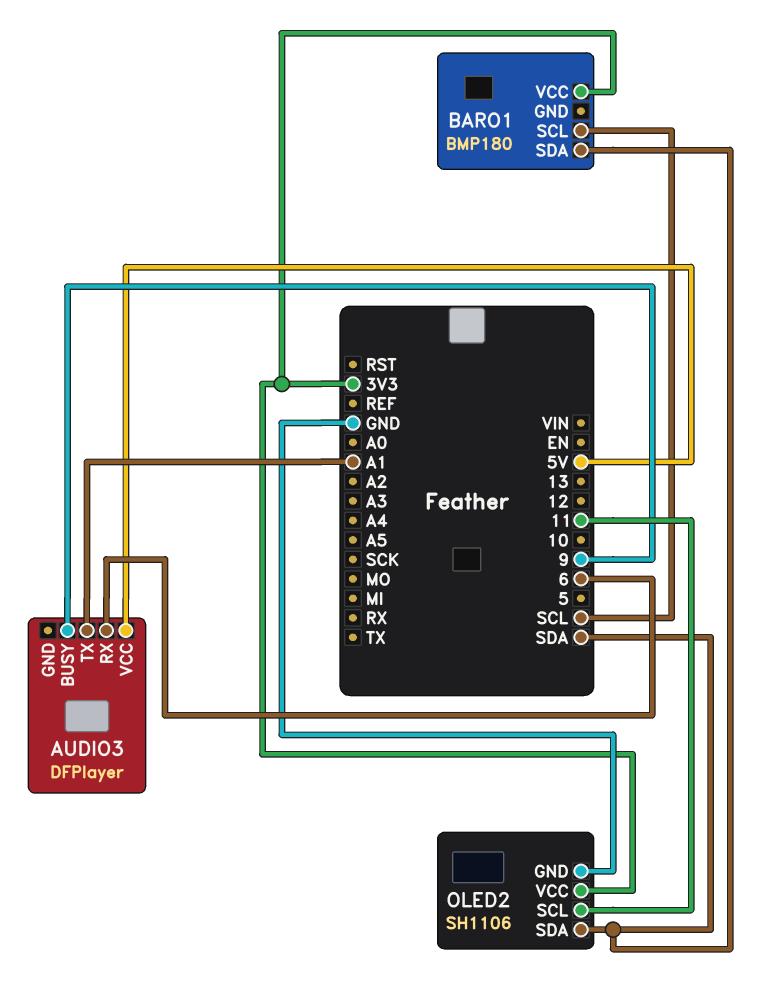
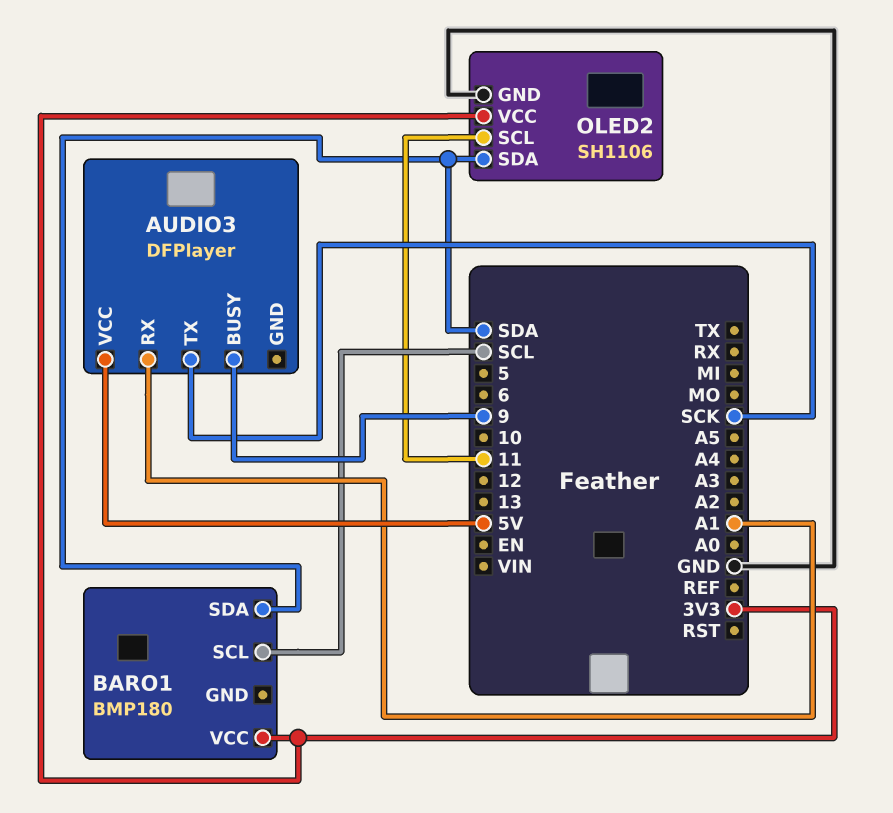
AUDIO3 pin RX: 6 -> A1
AUDIO3 pin TX: A1 -> SCK

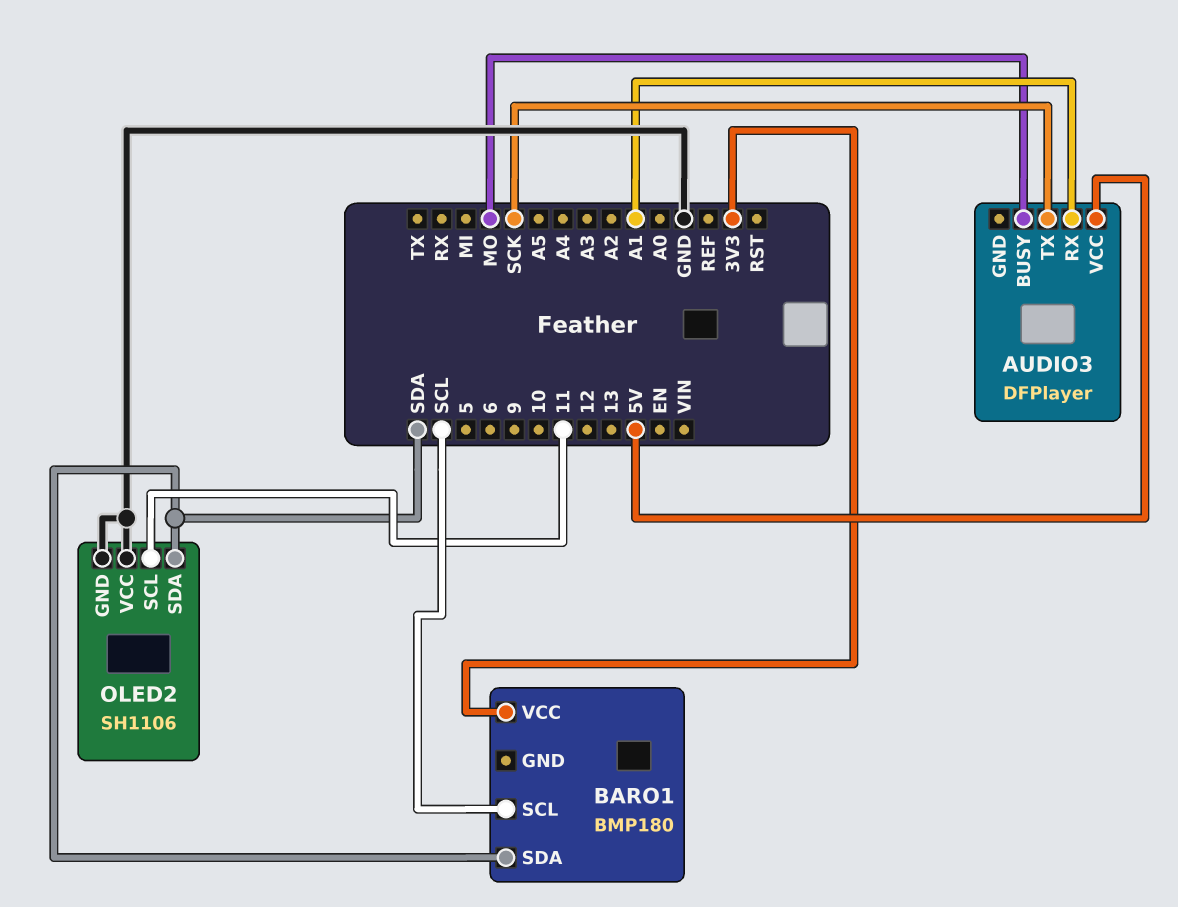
AUDIO3 pin BUSY: 9 -> MO
OLED2 pin VCC: 3V3 -> GND

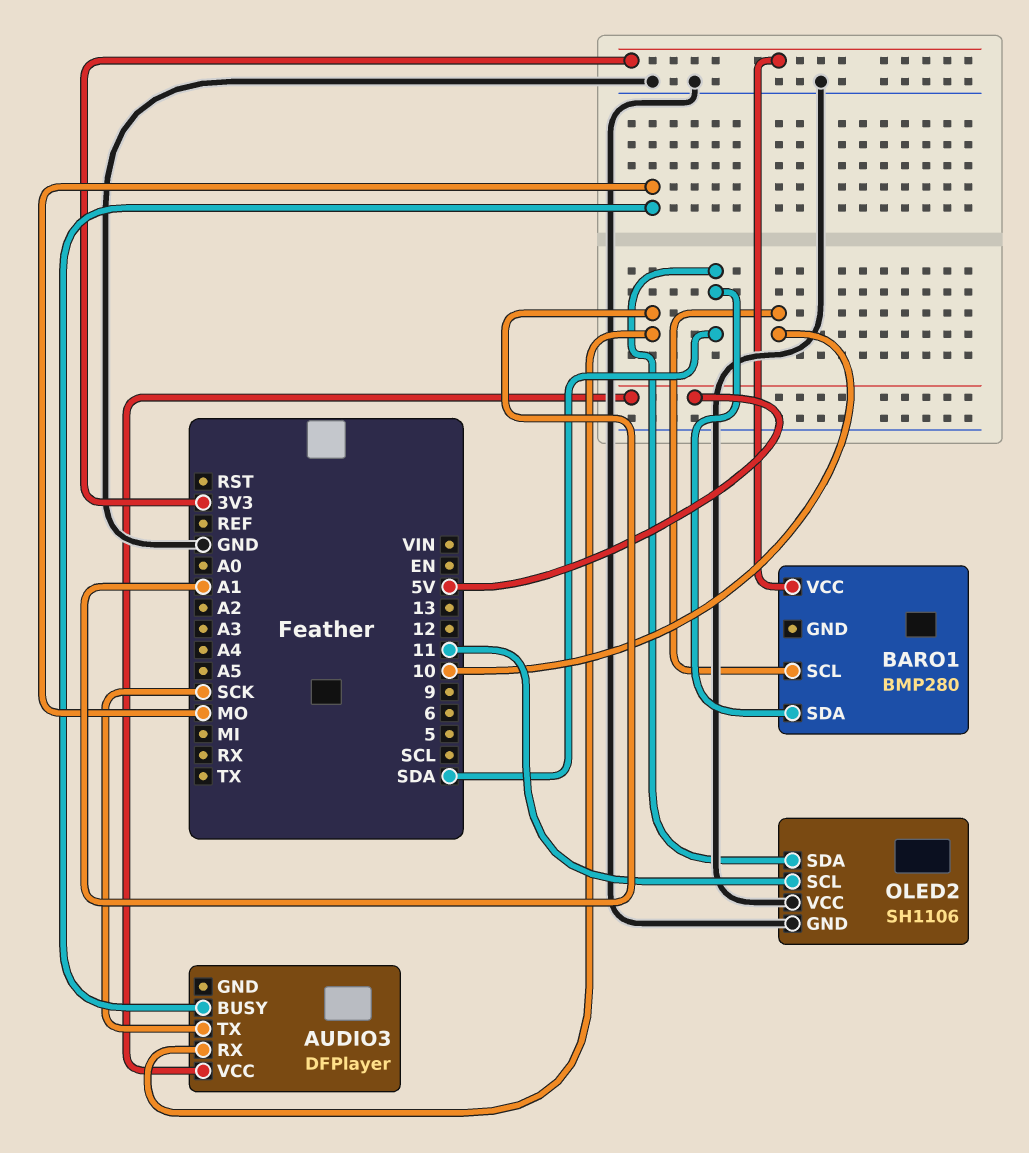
BARO1: BMP180 -> BMP280
BARO1 pin SCL: SCL -> 10

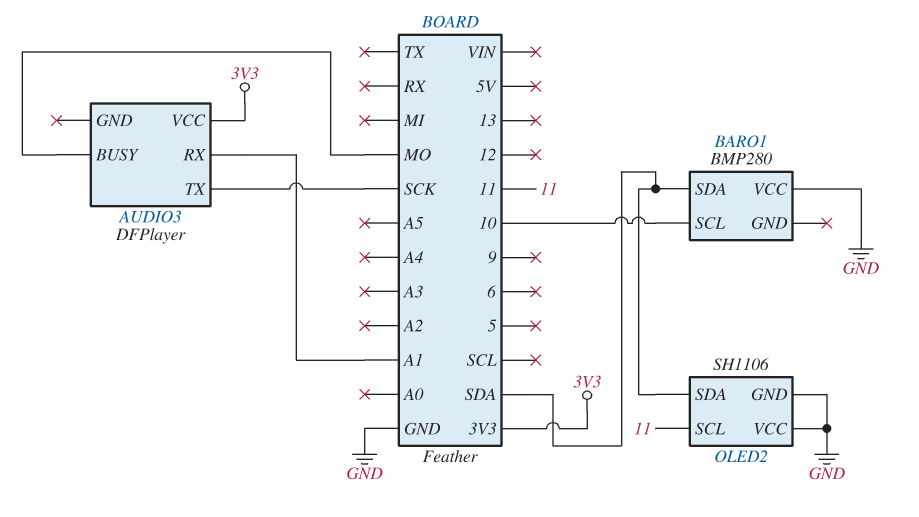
AUDIO3 pin VCC: 5V -> 3V3
BARO1 pin VCC: 3V3 -> GND

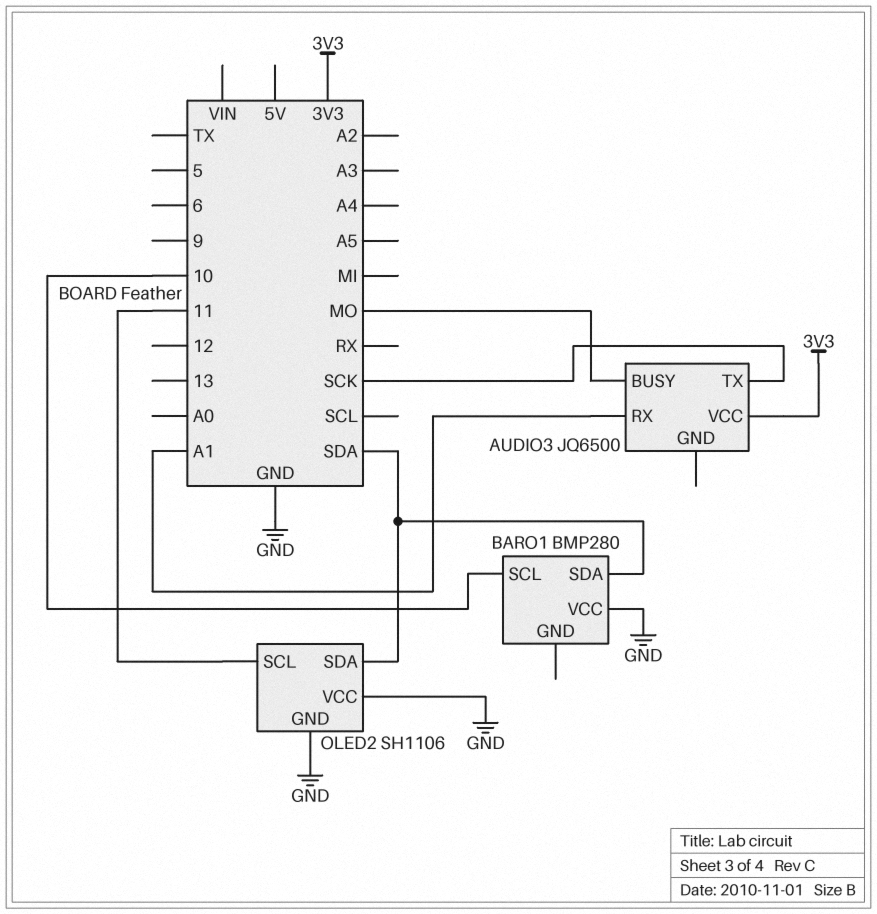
AUDIO3: DFPlayer -> JQ6500

